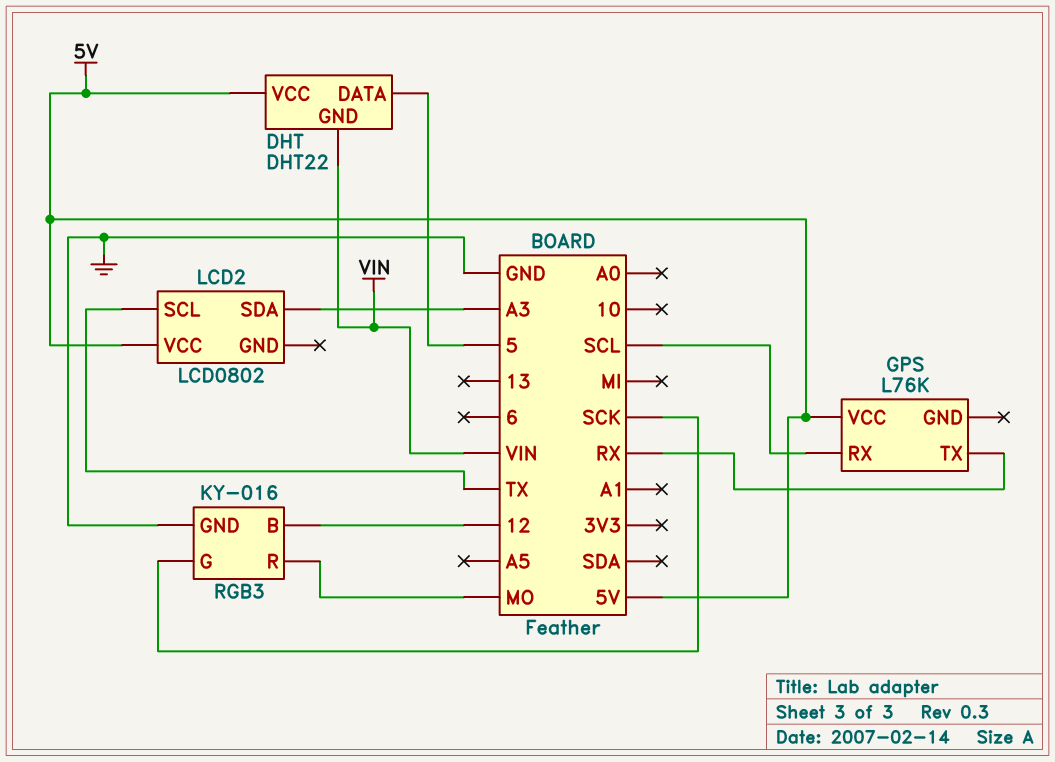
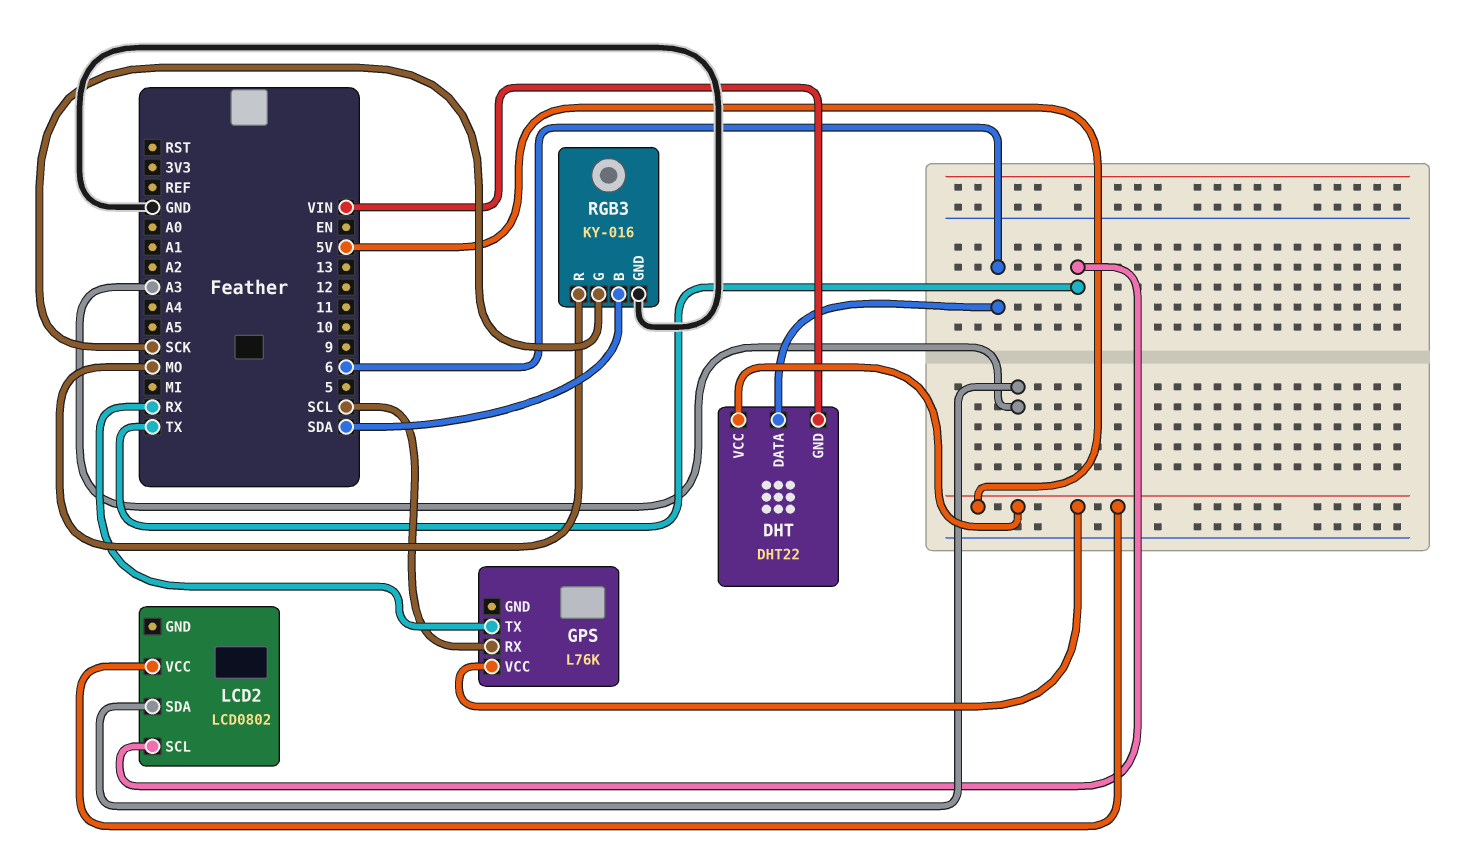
DHT pin DATA: 5 -> 6
RGB3 pin B: 12 -> SDA

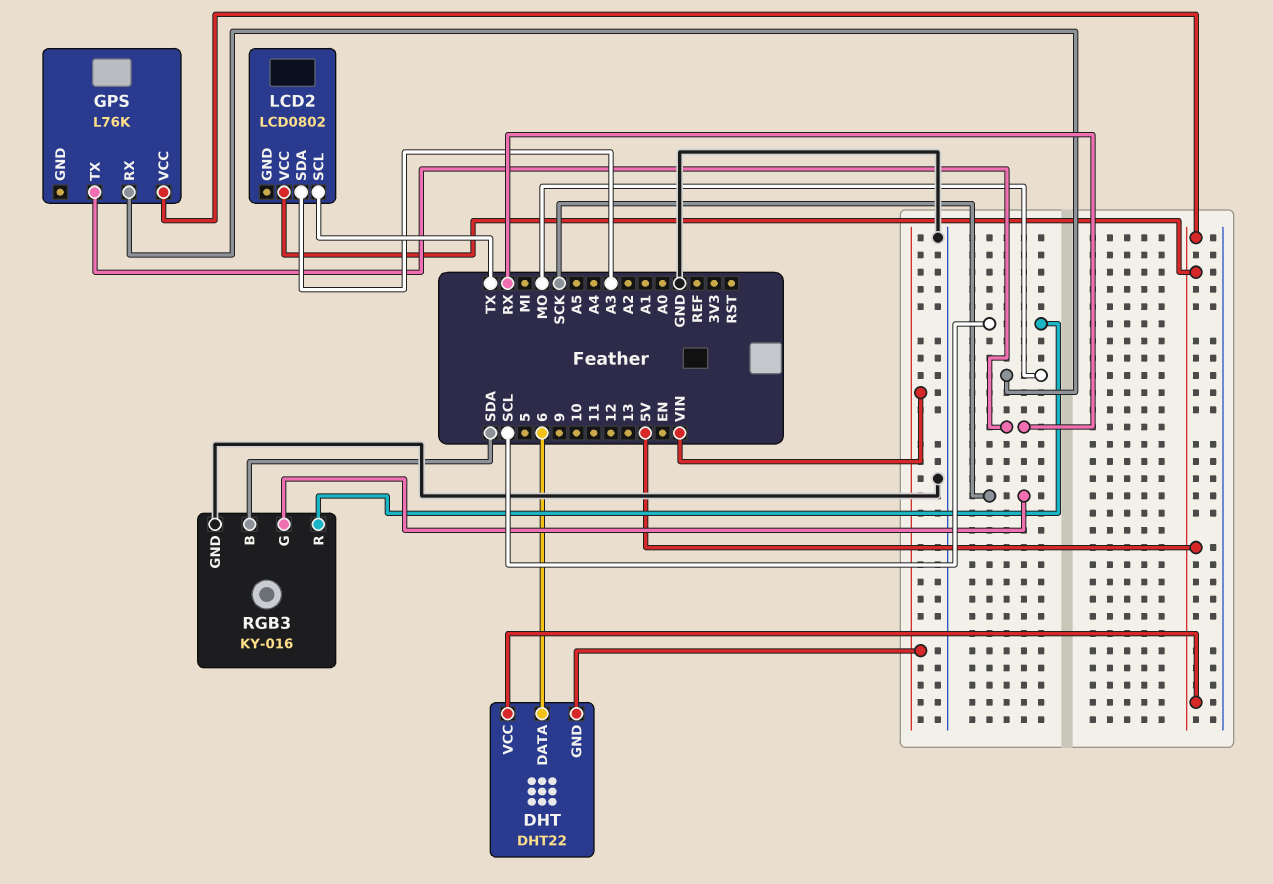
GPS pin RX: SCL -> MO
RGB3 pin R: MO -> SCL

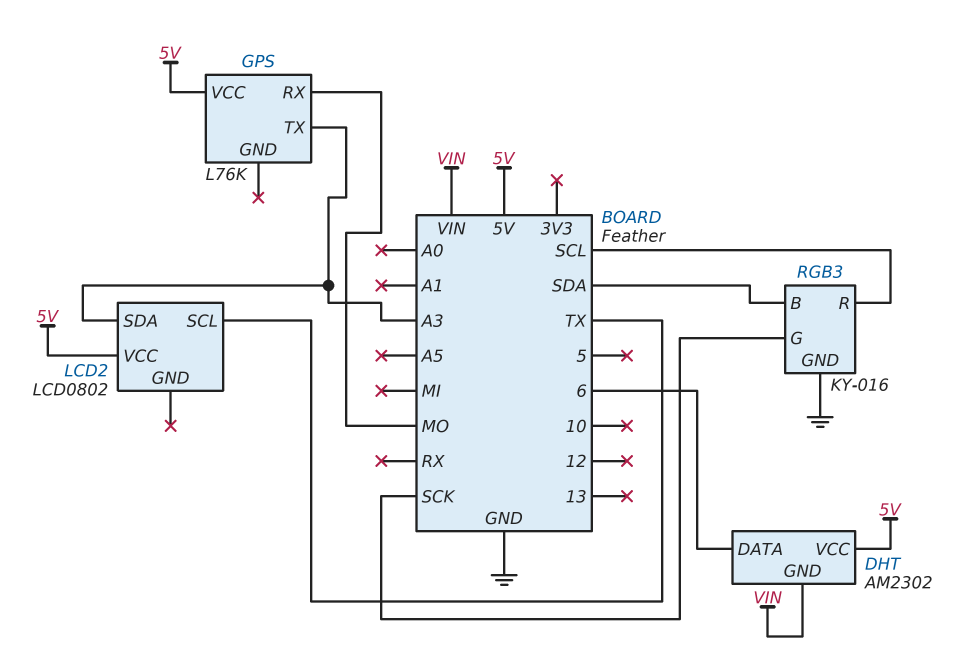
DHT: DHT22 -> AM2302
GPS pin TX: RX -> A3

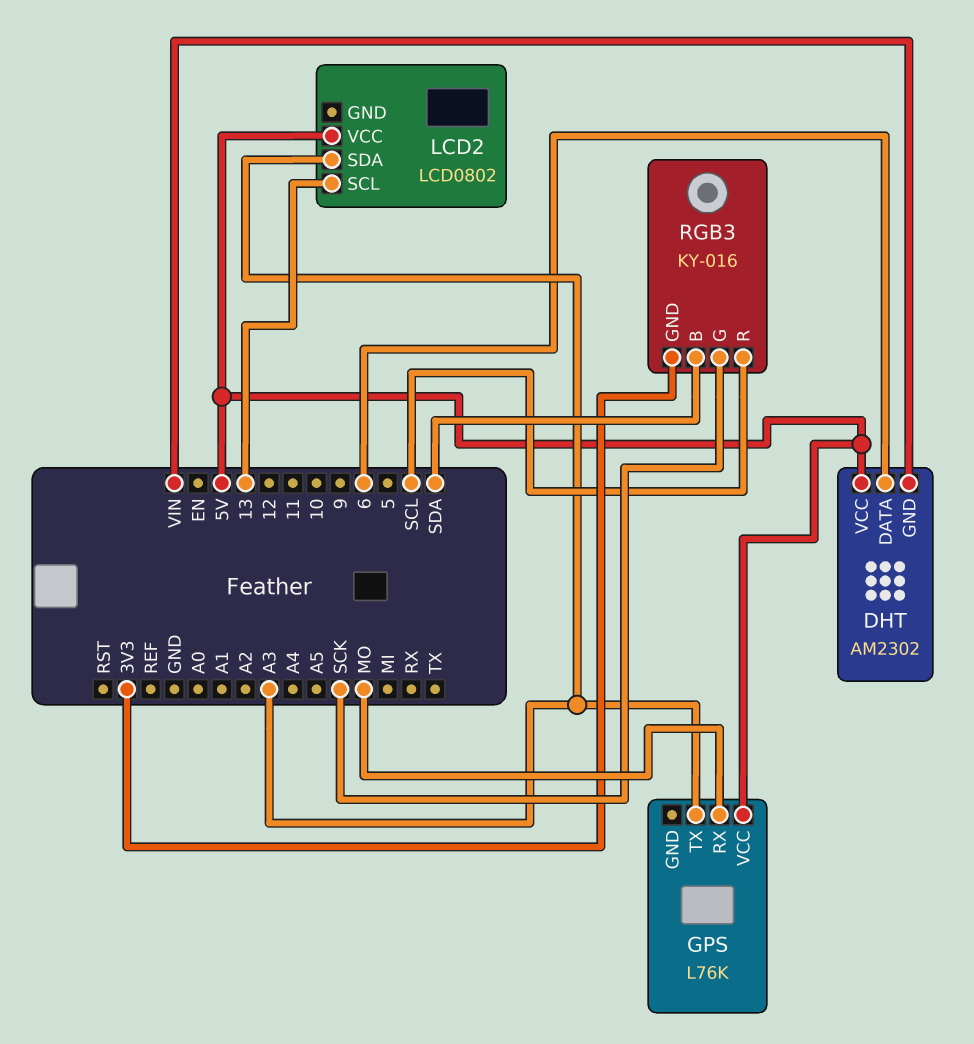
LCD2 pin SCL: TX -> 13
RGB3 pin GND: GND -> 3V3

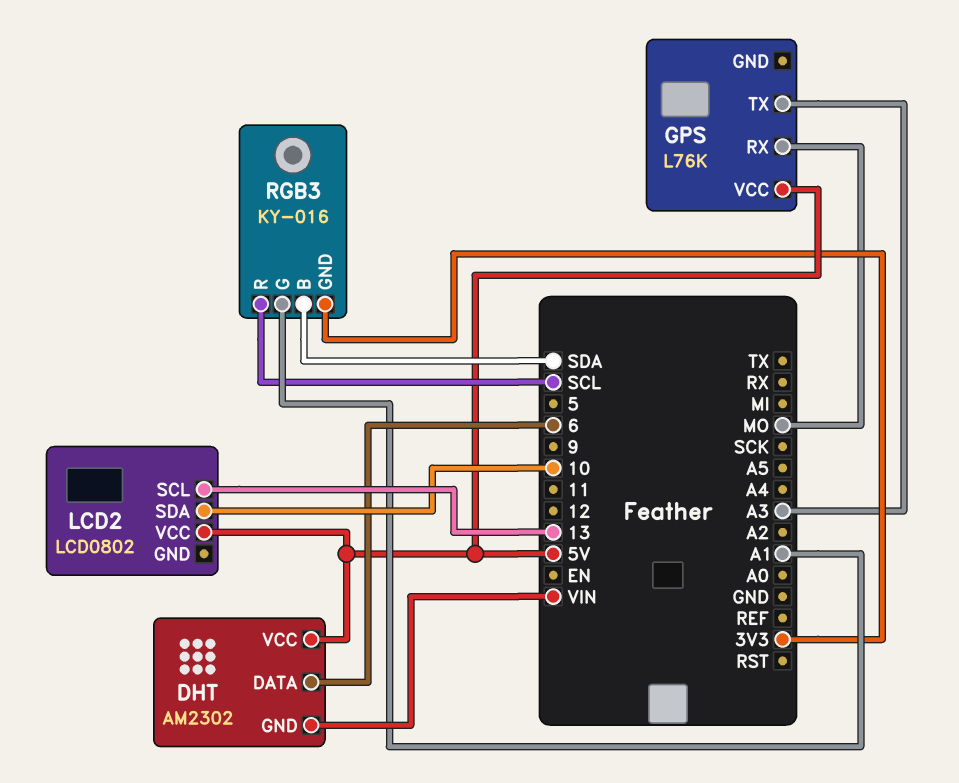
LCD2 pin SDA: A3 -> 10
RGB3 pin G: SCK -> A1

